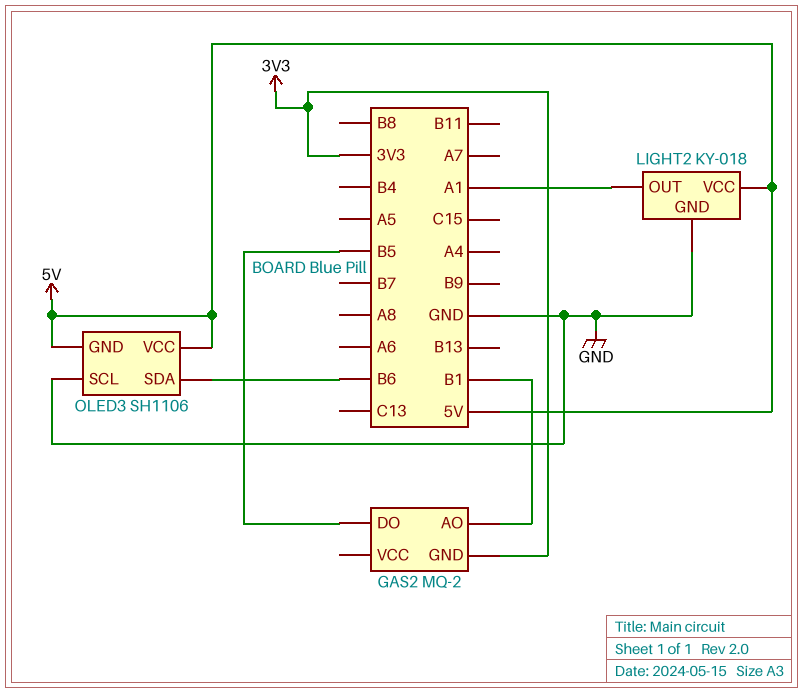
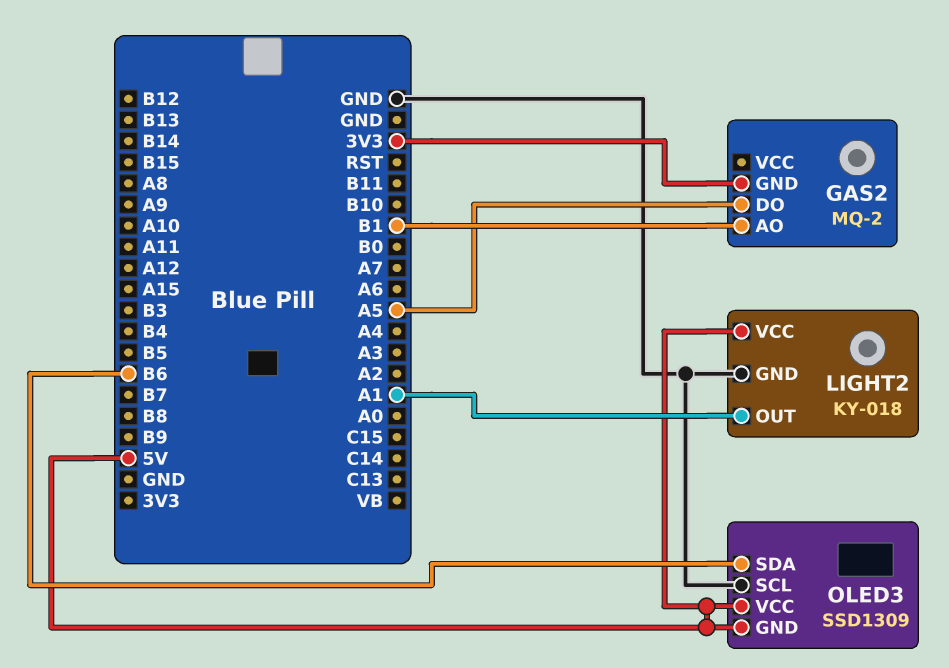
GAS2 pin DO: B5 -> A5
OLED3: SH1106 -> SSD1309

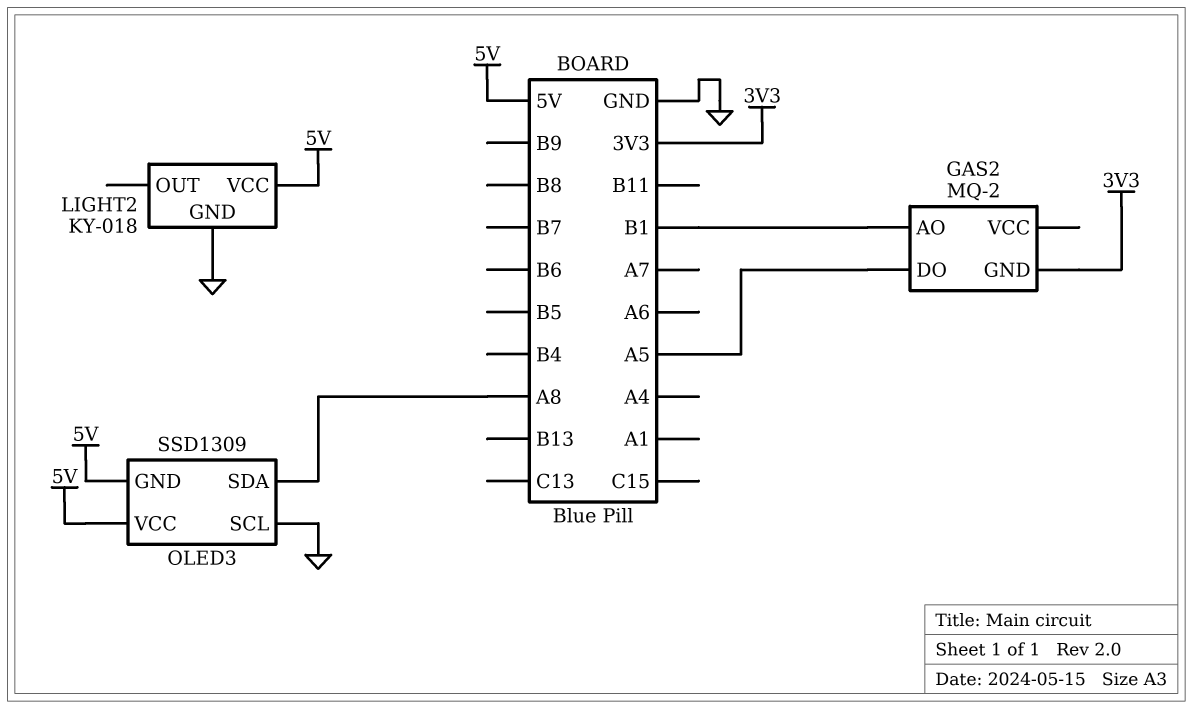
LIGHT2 pin OUT: A1 -> none
OLED3 pin SDA: B6 -> A8

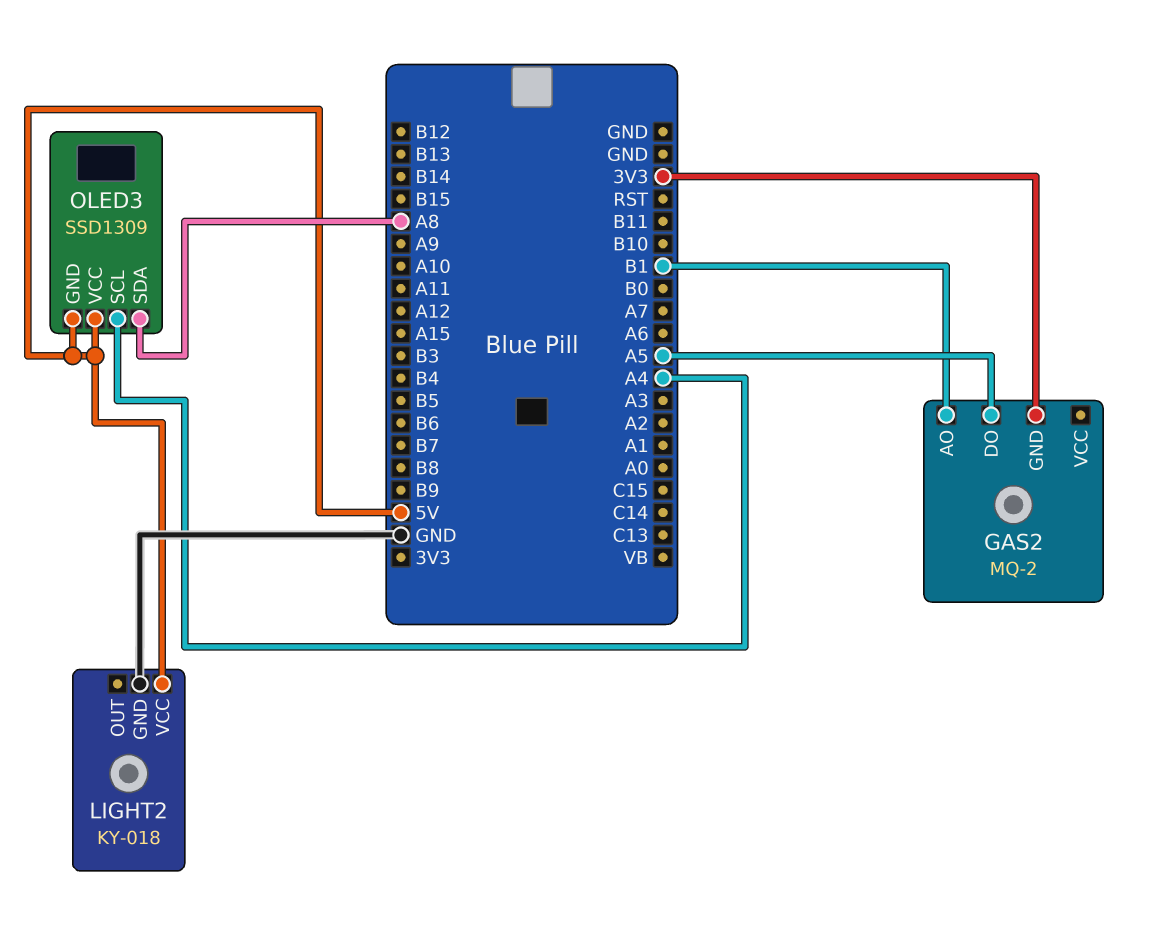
OLED3 pin SCL: GND -> A4

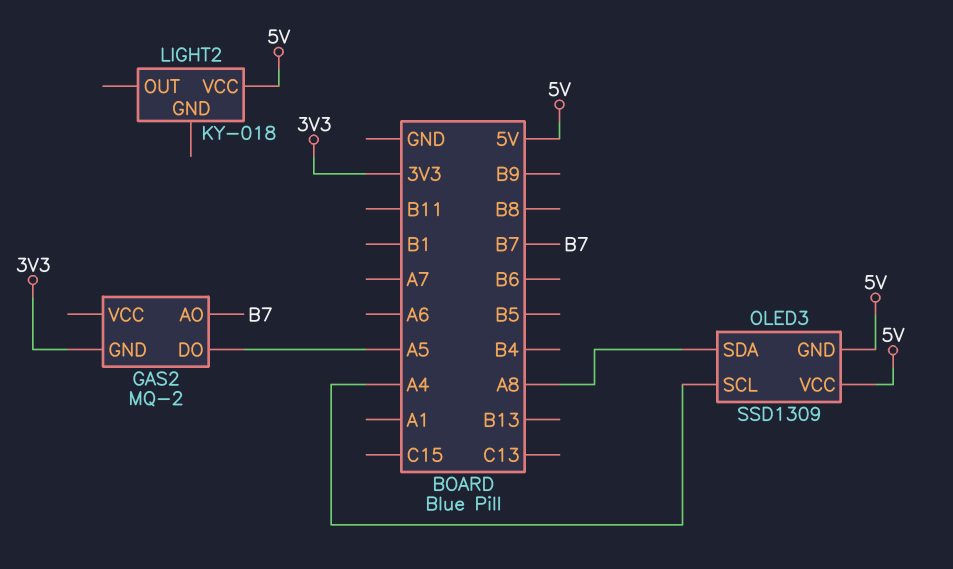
GAS2 pin AO: B1 -> B7
LIGHT2 pin GND: GND -> none

